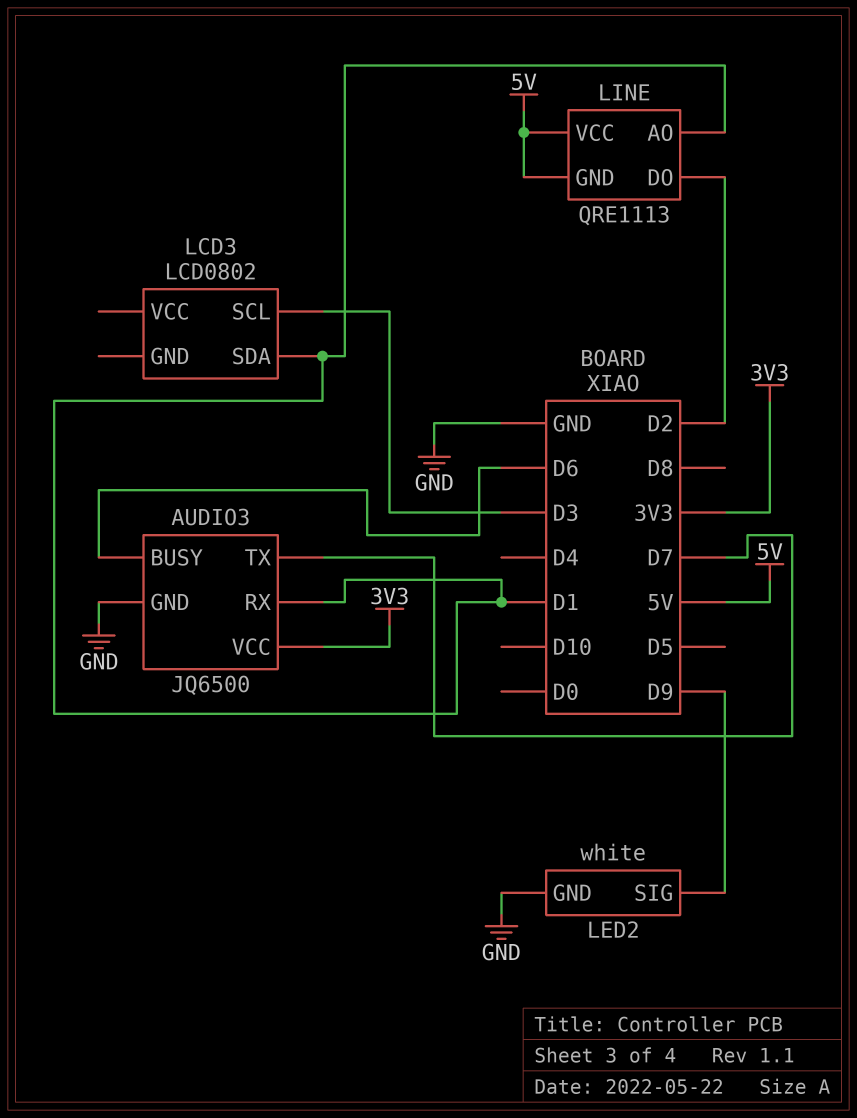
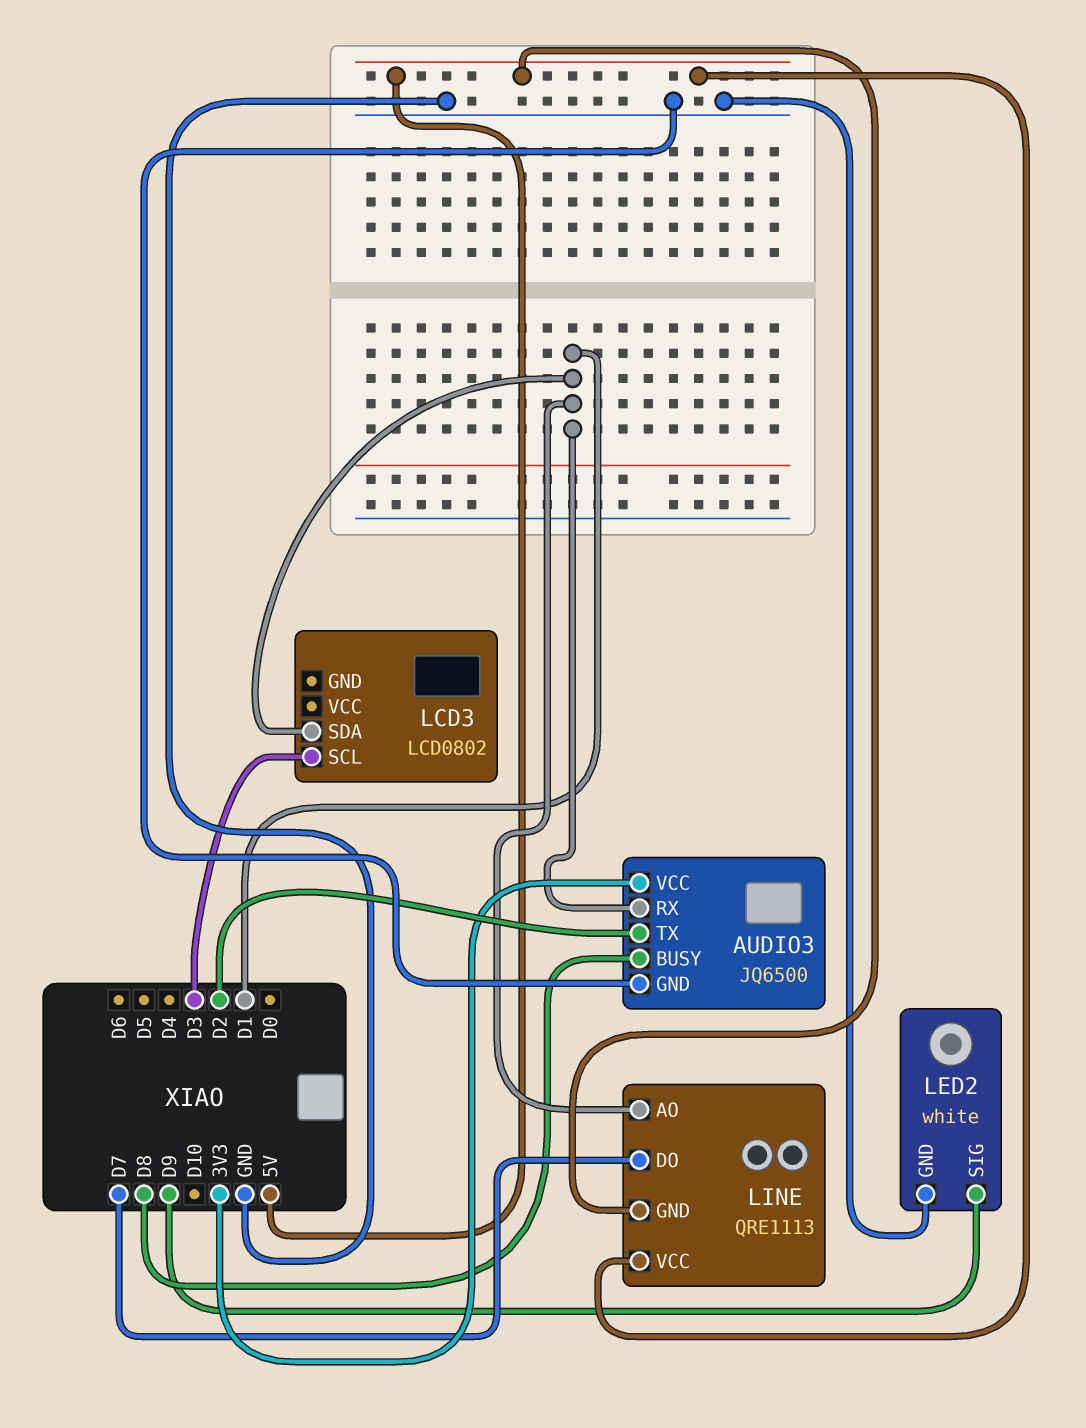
AUDIO3 pin BUSY: D6 -> D8
AUDIO3 pin TX: D7 -> D2
LINE pin DO: D2 -> D7

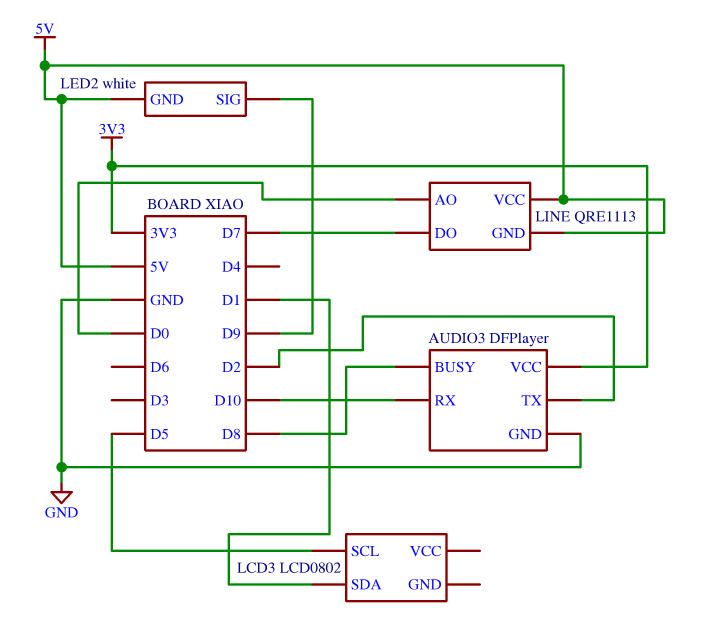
AUDIO3: JQ6500 -> DFPlayer
AUDIO3 pin RX: D1 -> D10
LCD3 pin SCL: D3 -> D5
LED2 pin GND: GND -> 5V
LINE pin AO: D1 -> D0

